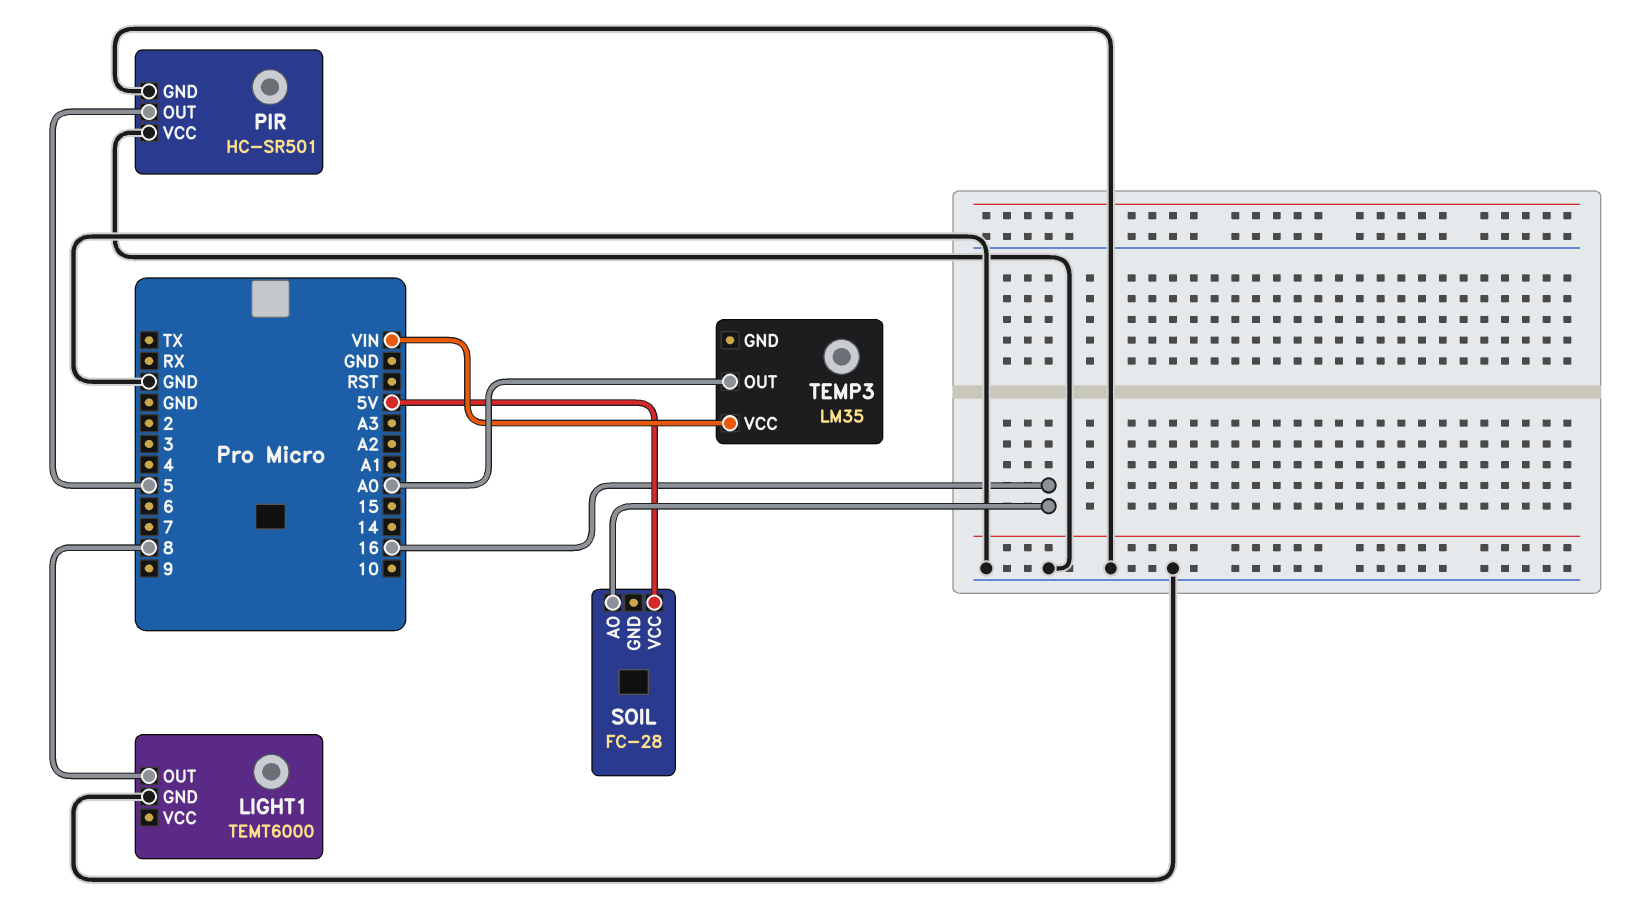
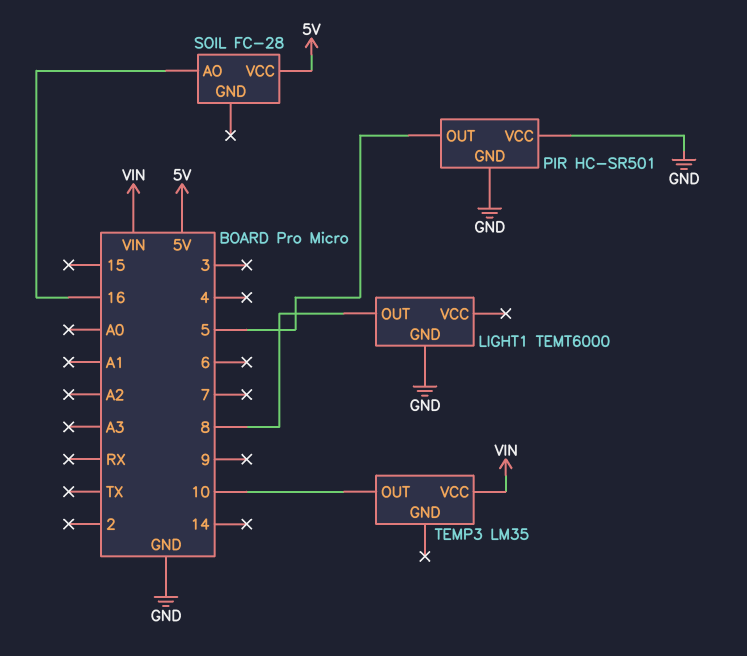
TEMP3 pin OUT: A0 -> 10

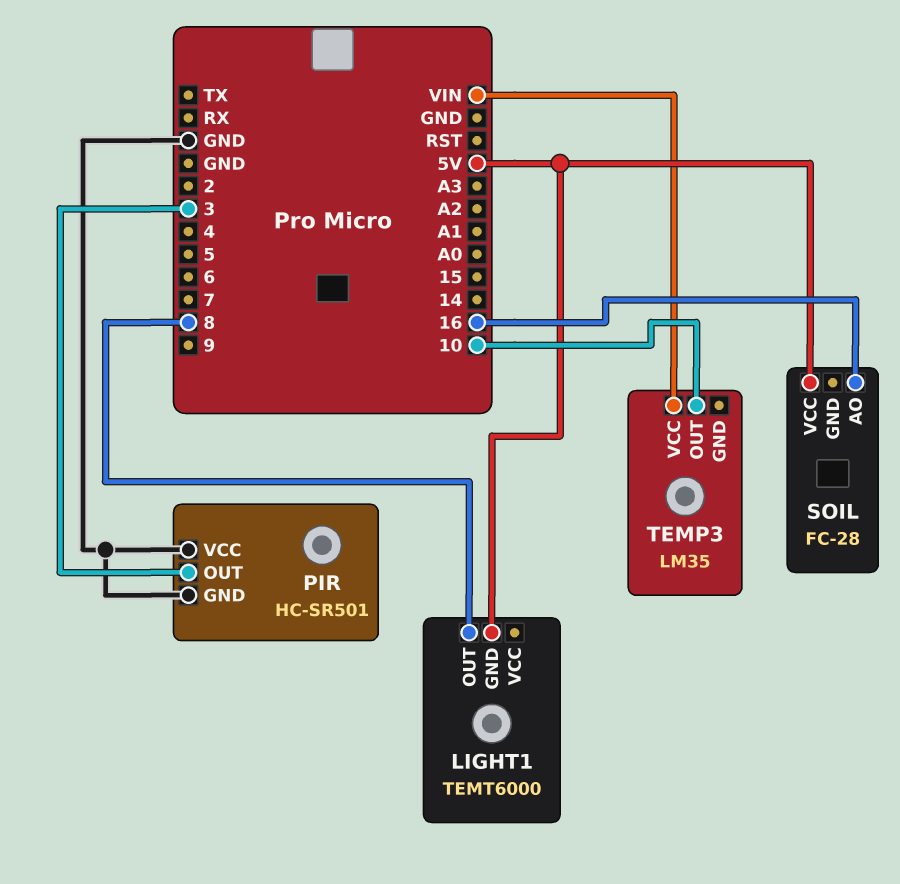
LIGHT1 pin GND: GND -> 5V
PIR pin OUT: 5 -> 3

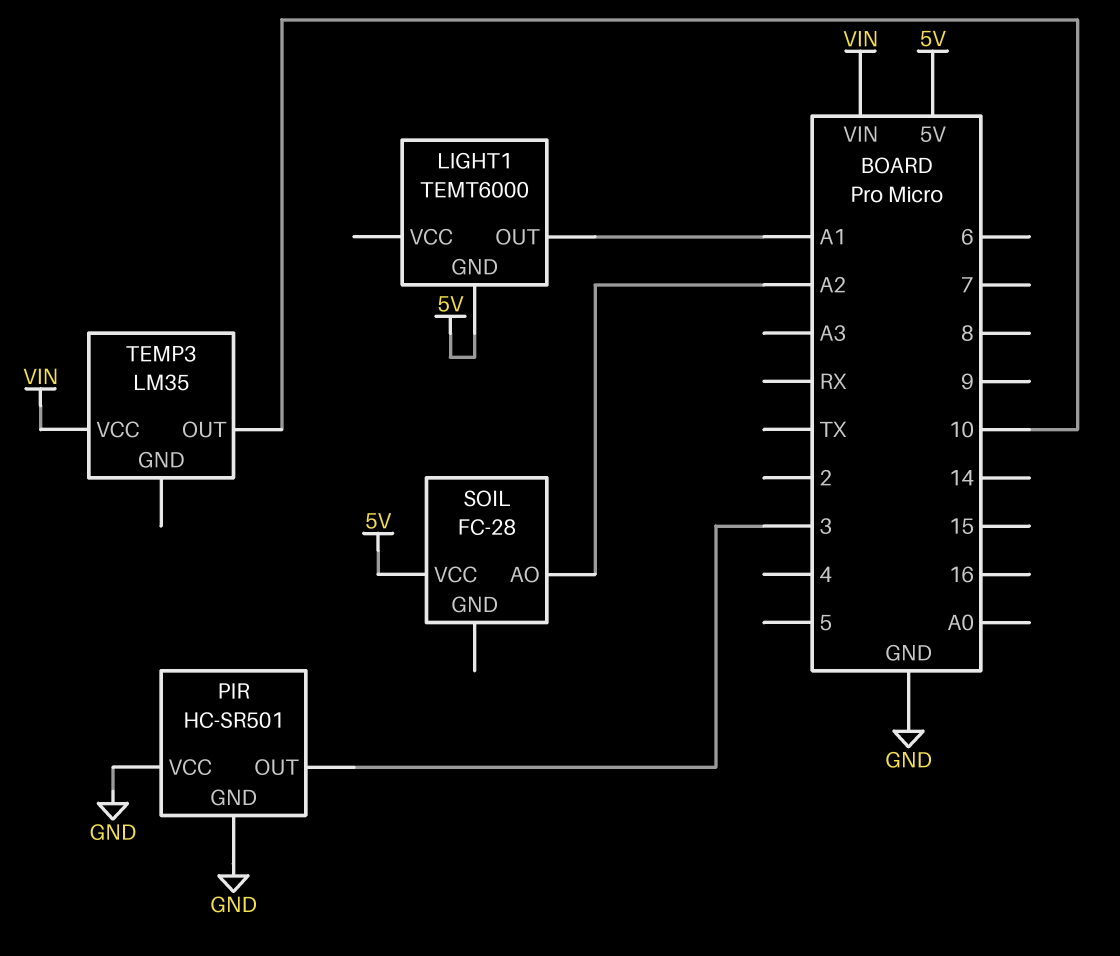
LIGHT1 pin OUT: 8 -> A1
SOIL pin AO: 16 -> A2

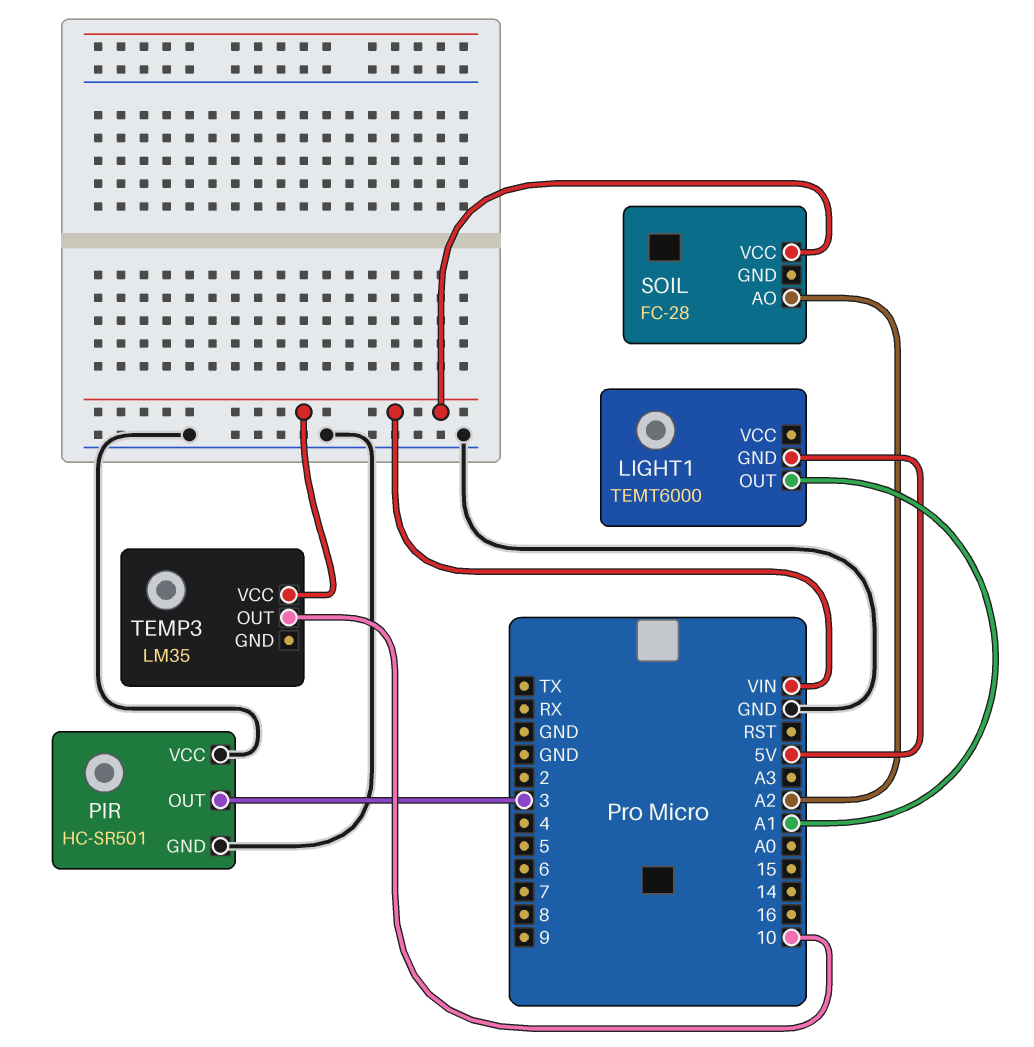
SOIL pin VCC: 5V -> VIN

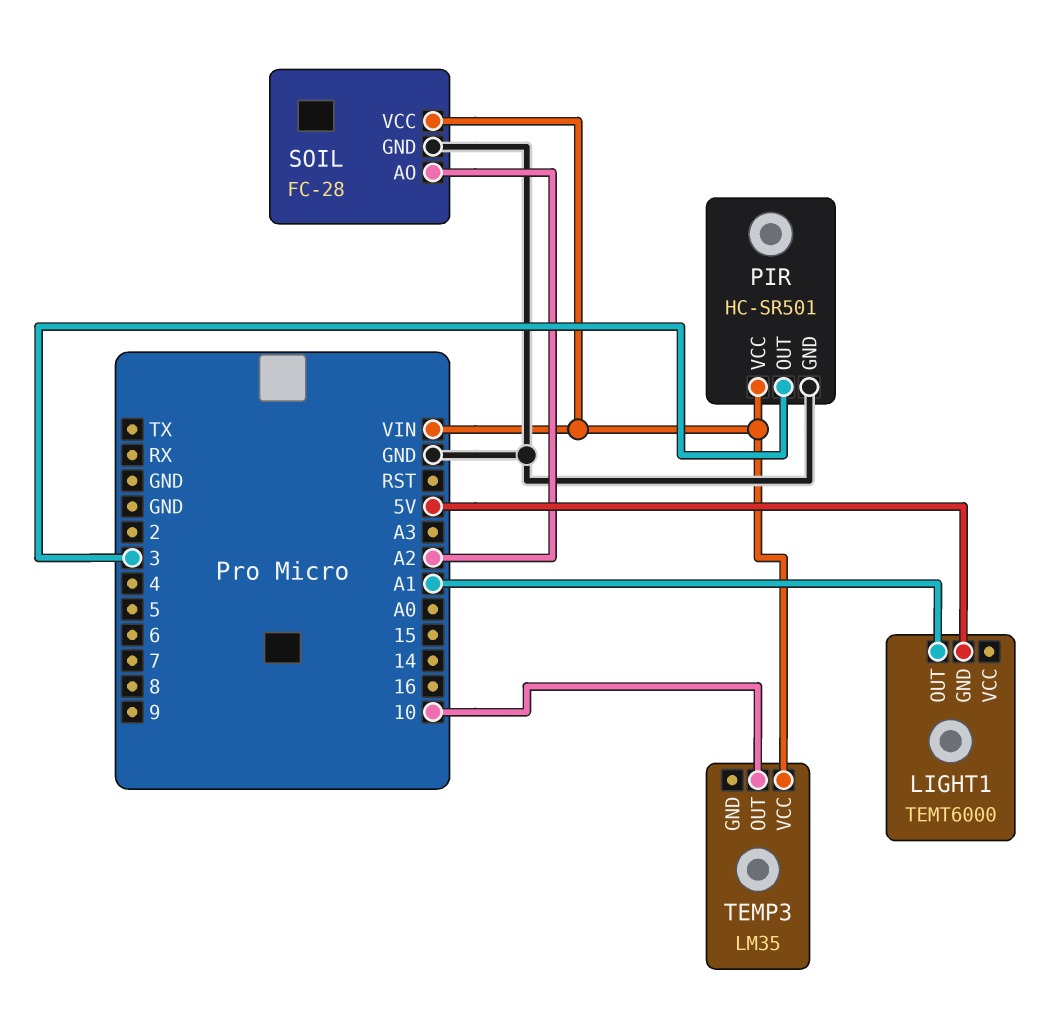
PIR pin VCC: GND -> VIN
SOIL pin GND: none -> GND

